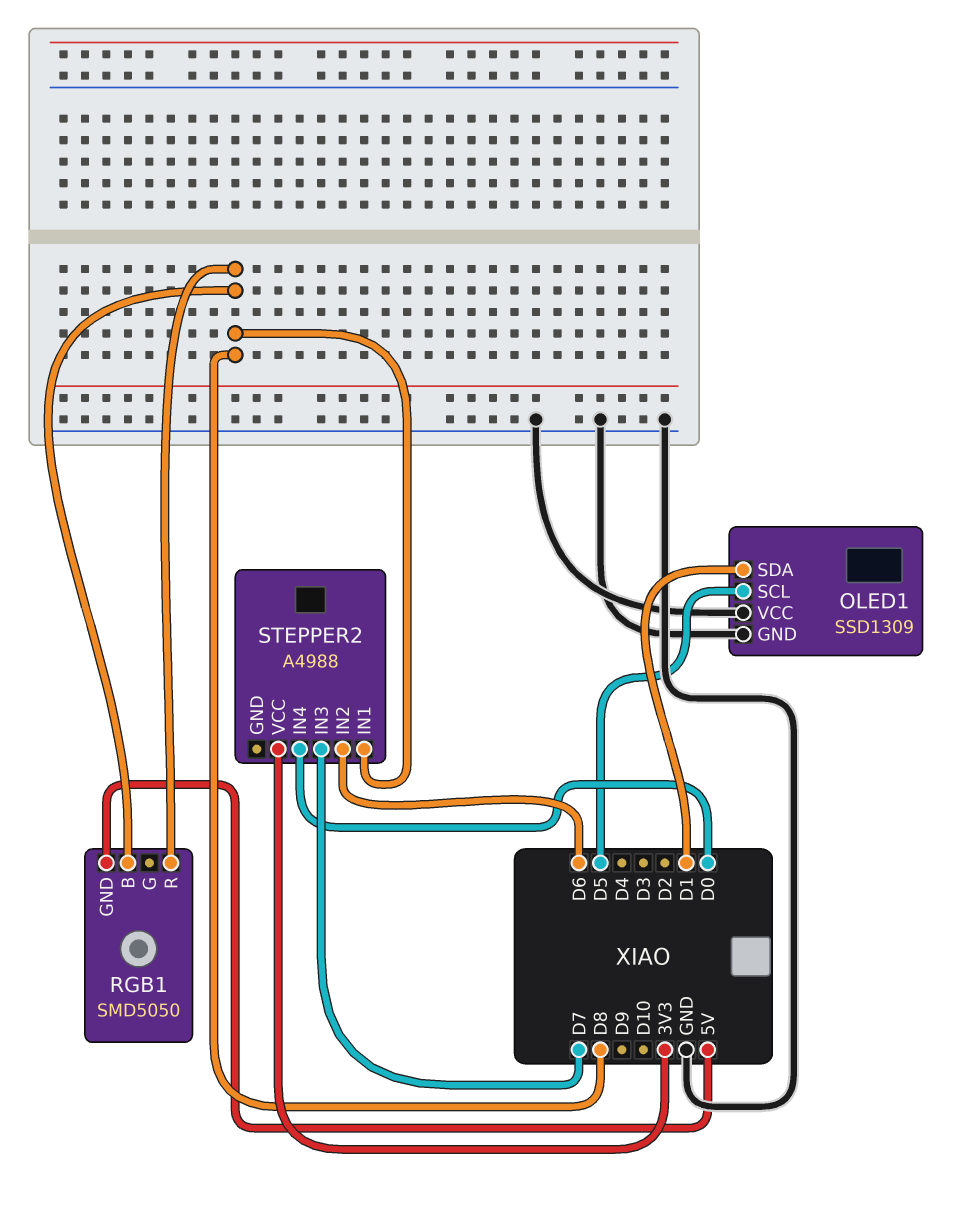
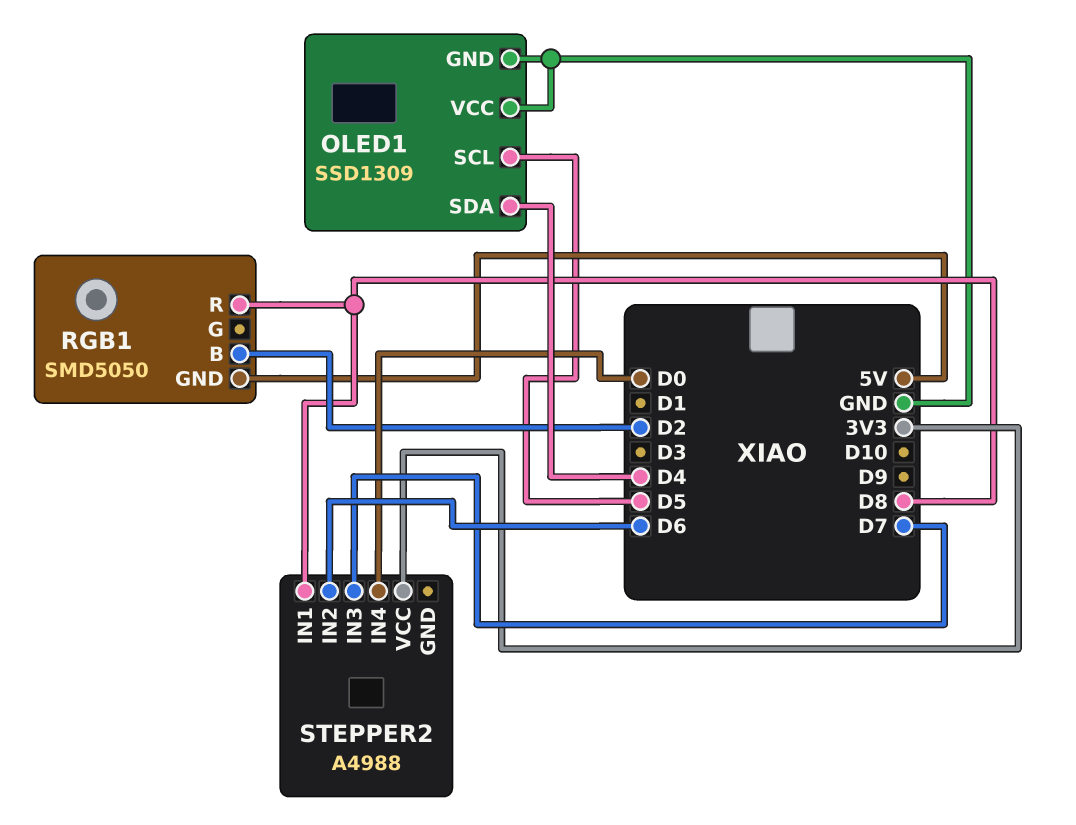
OLED1 pin SDA: D1 -> D4
RGB1 pin B: D8 -> D2

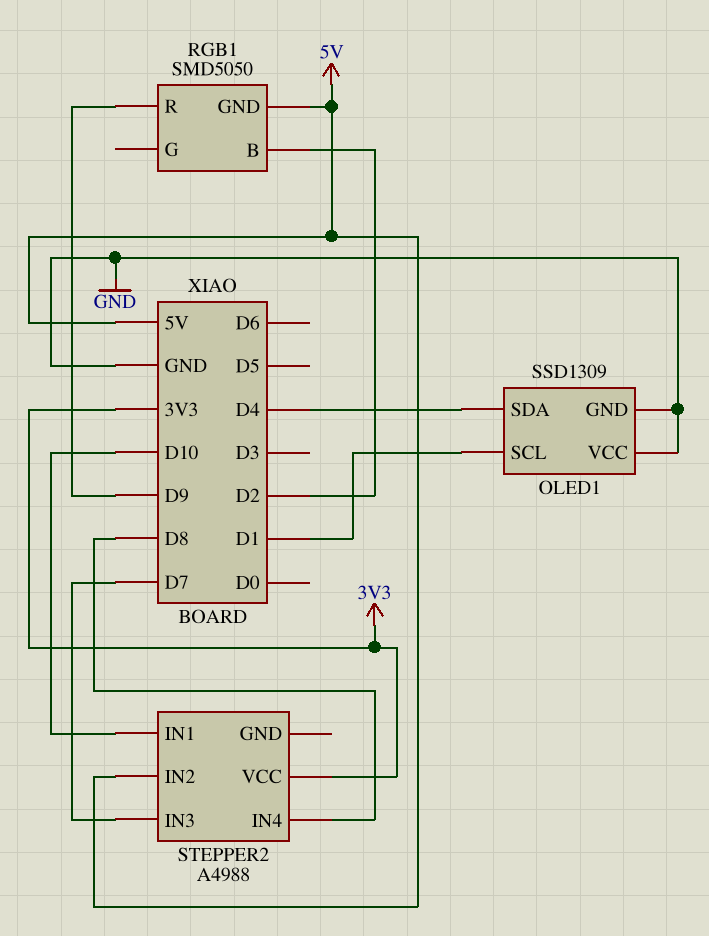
OLED1 pin SCL: D5 -> D1
RGB1 pin R: D8 -> D9
STEPPER2 pin IN1: D8 -> D10
STEPPER2 pin IN2: D6 -> 5V
STEPPER2 pin IN4: D0 -> D8

